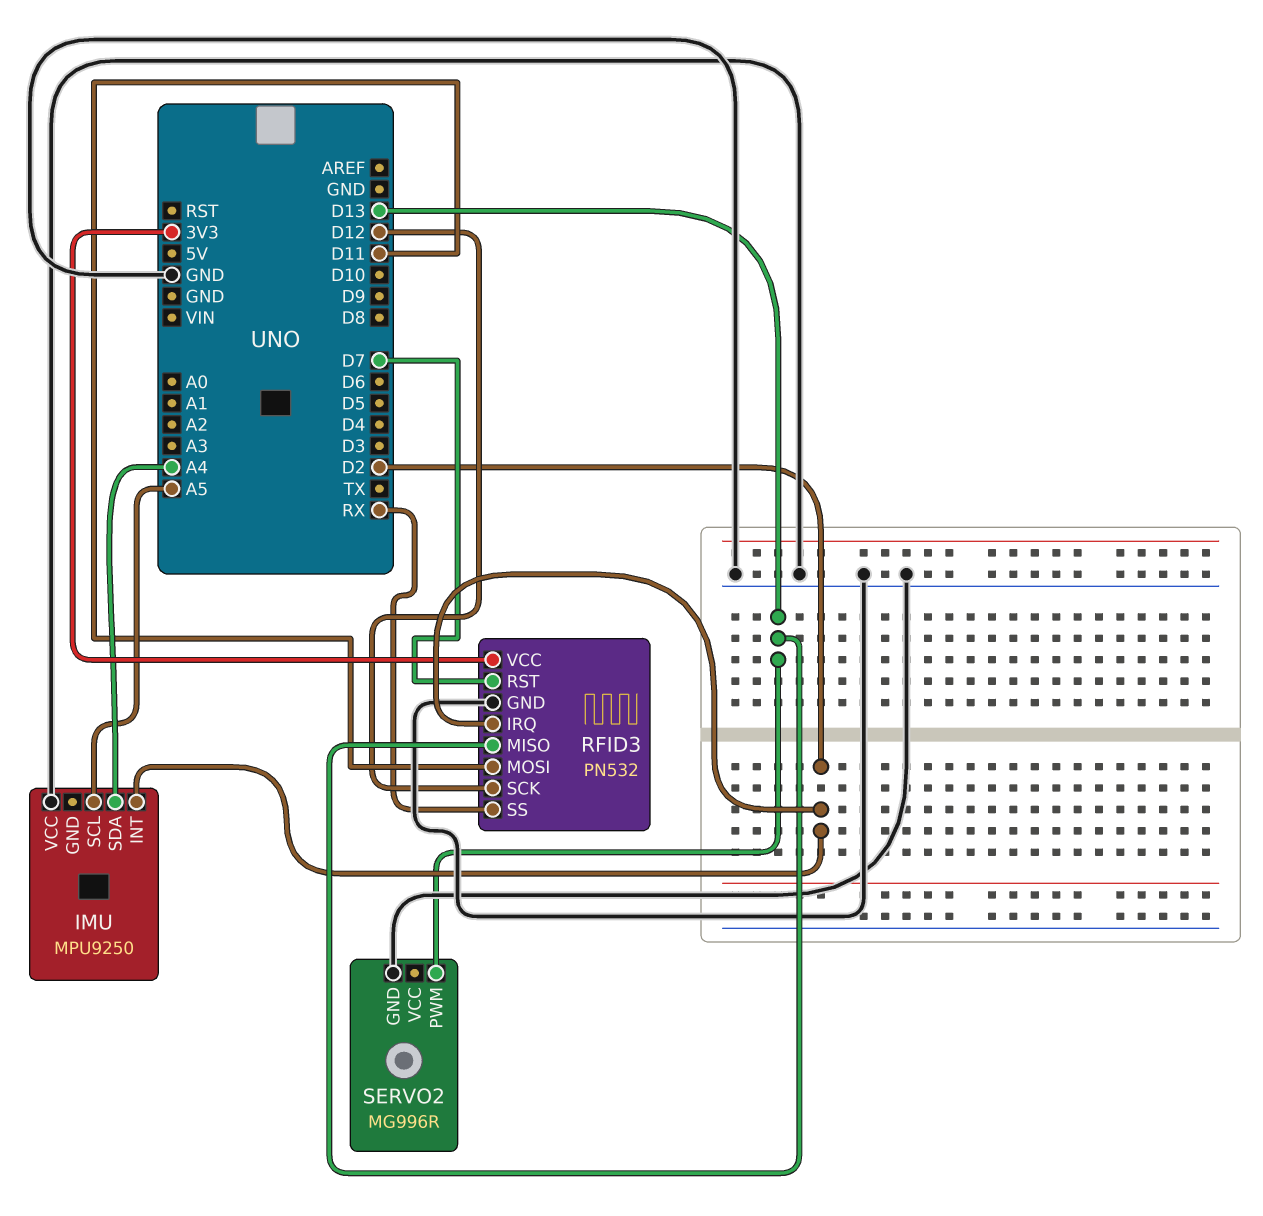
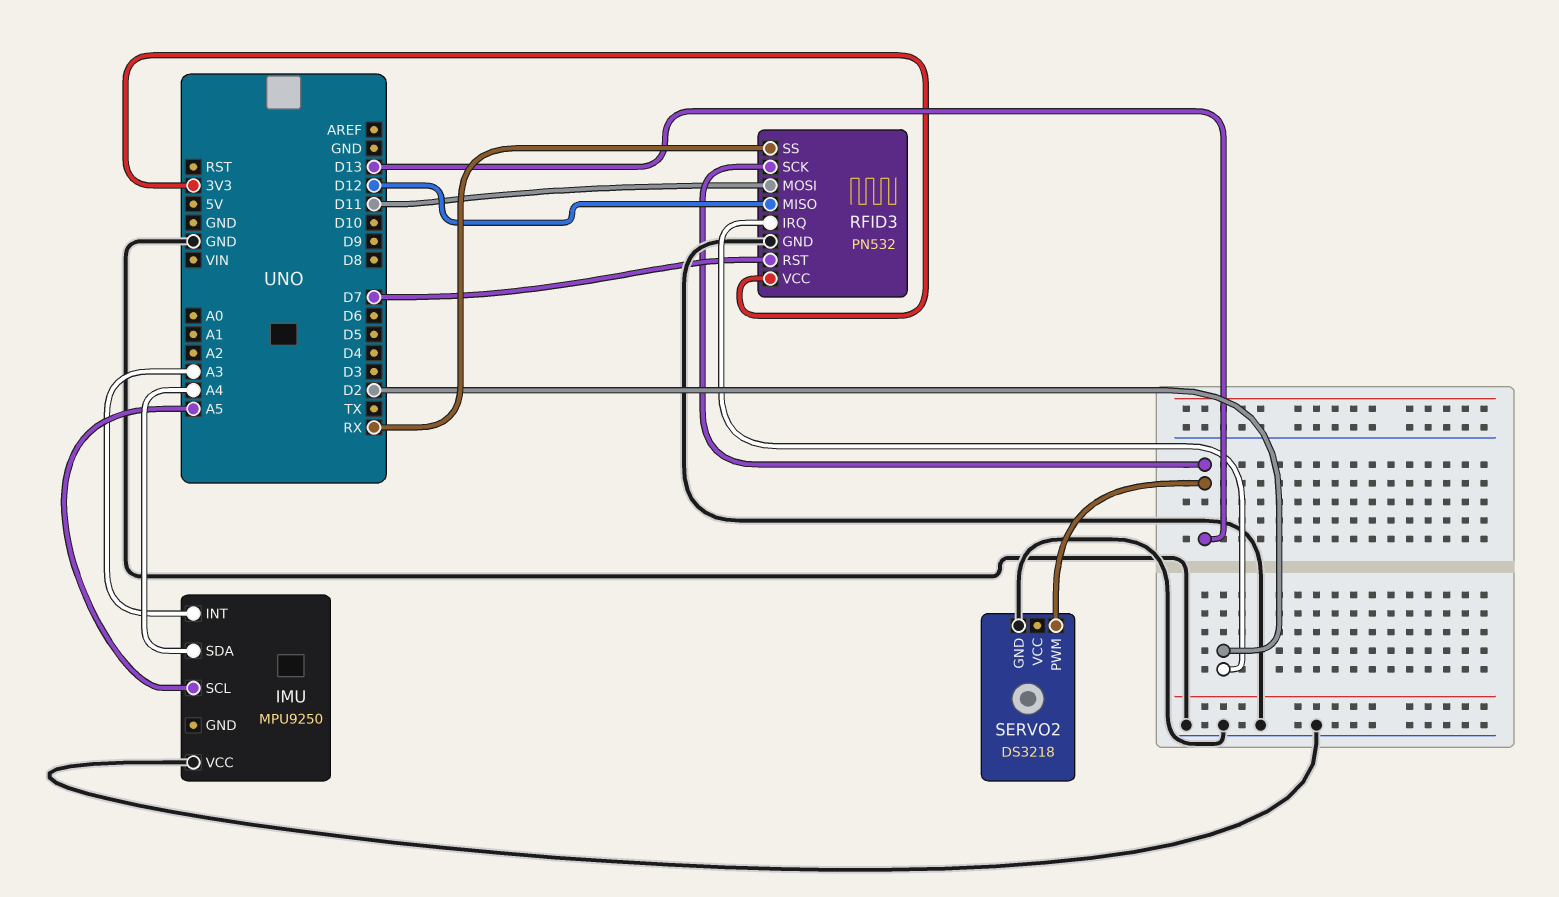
IMU pin INT: D2 -> A3
RFID3 pin MISO: D13 -> D12
RFID3 pin SCK: D12 -> D13
SERVO2: MG996R -> DS3218

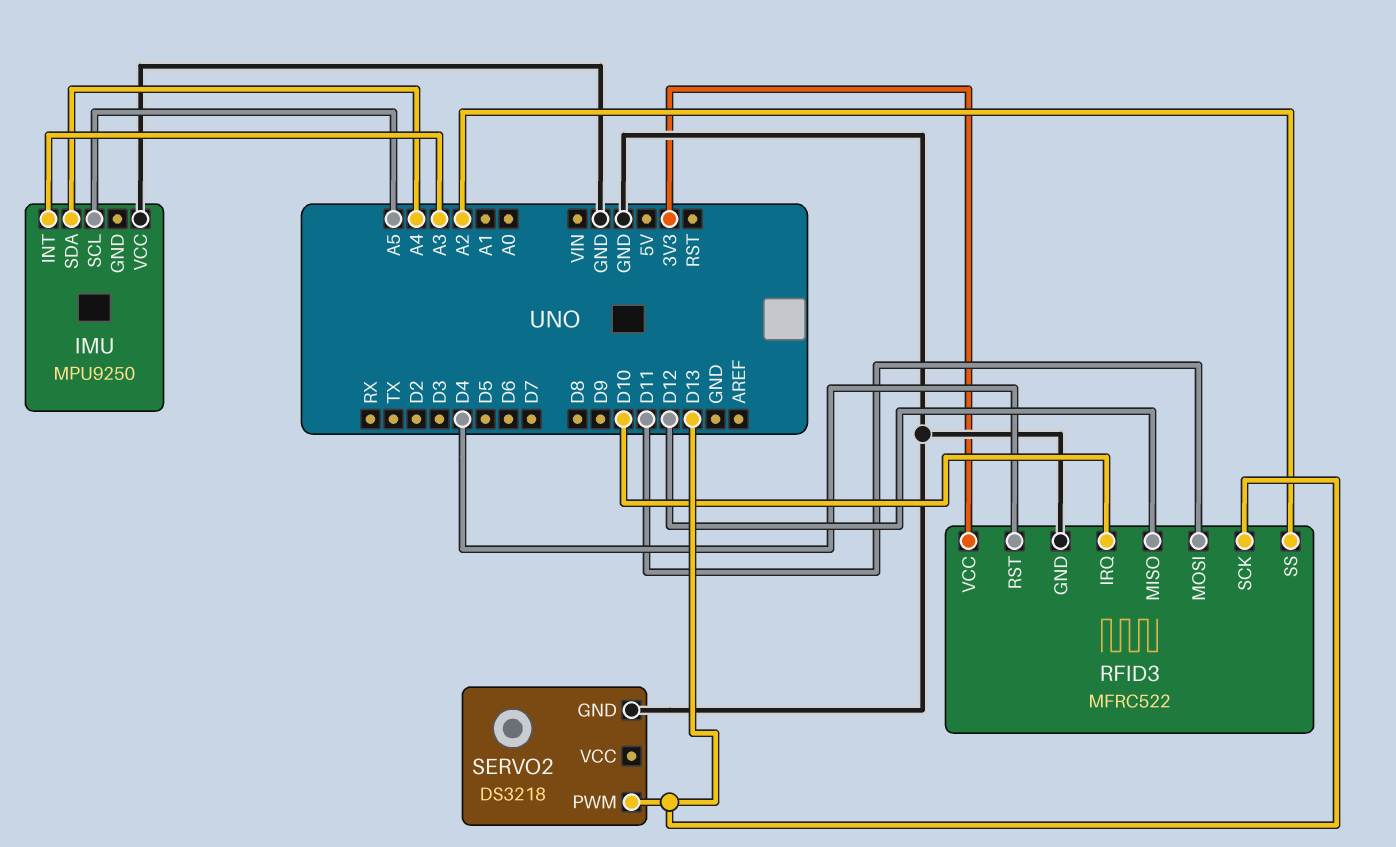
RFID3: PN532 -> MFRC522
RFID3 pin IRQ: D2 -> D10
RFID3 pin RST: D7 -> D4
RFID3 pin SS: RX -> A2

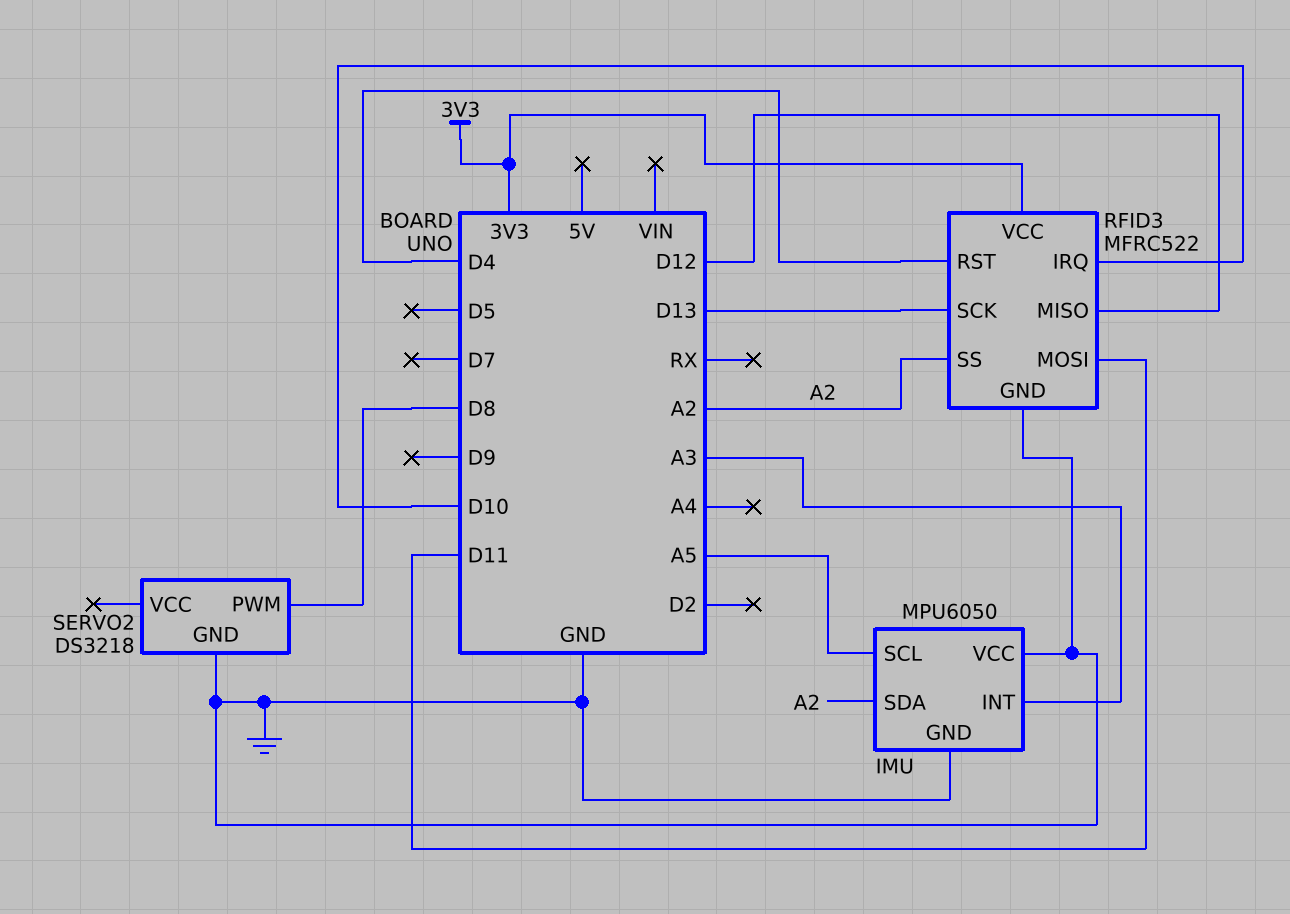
IMU: MPU9250 -> MPU6050
IMU pin GND: none -> GND
IMU pin SDA: A4 -> A2
SERVO2 pin PWM: D13 -> D8

